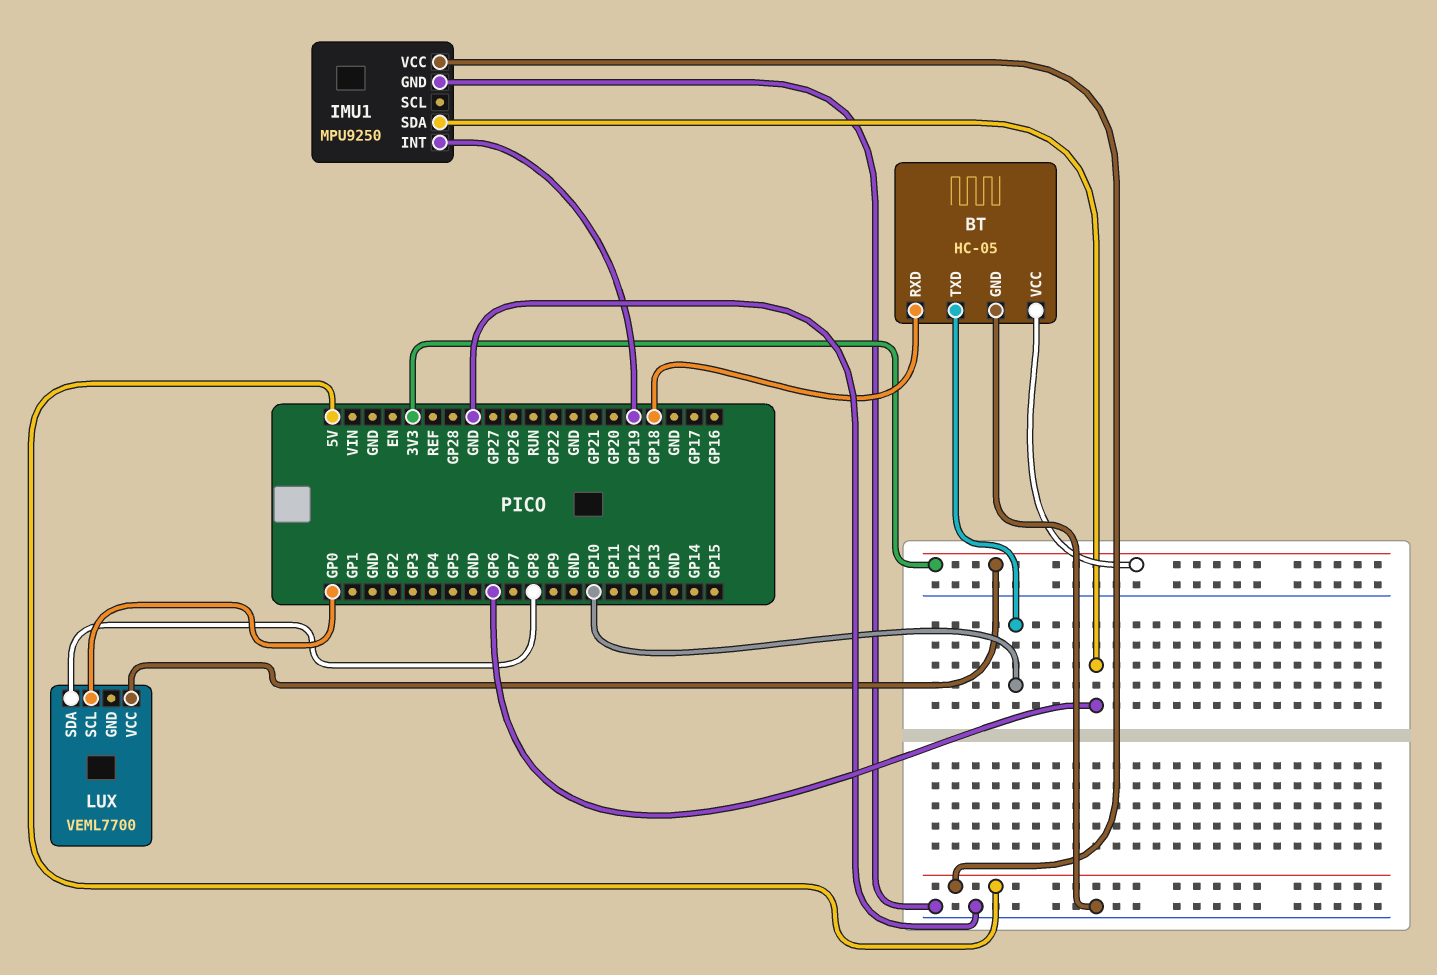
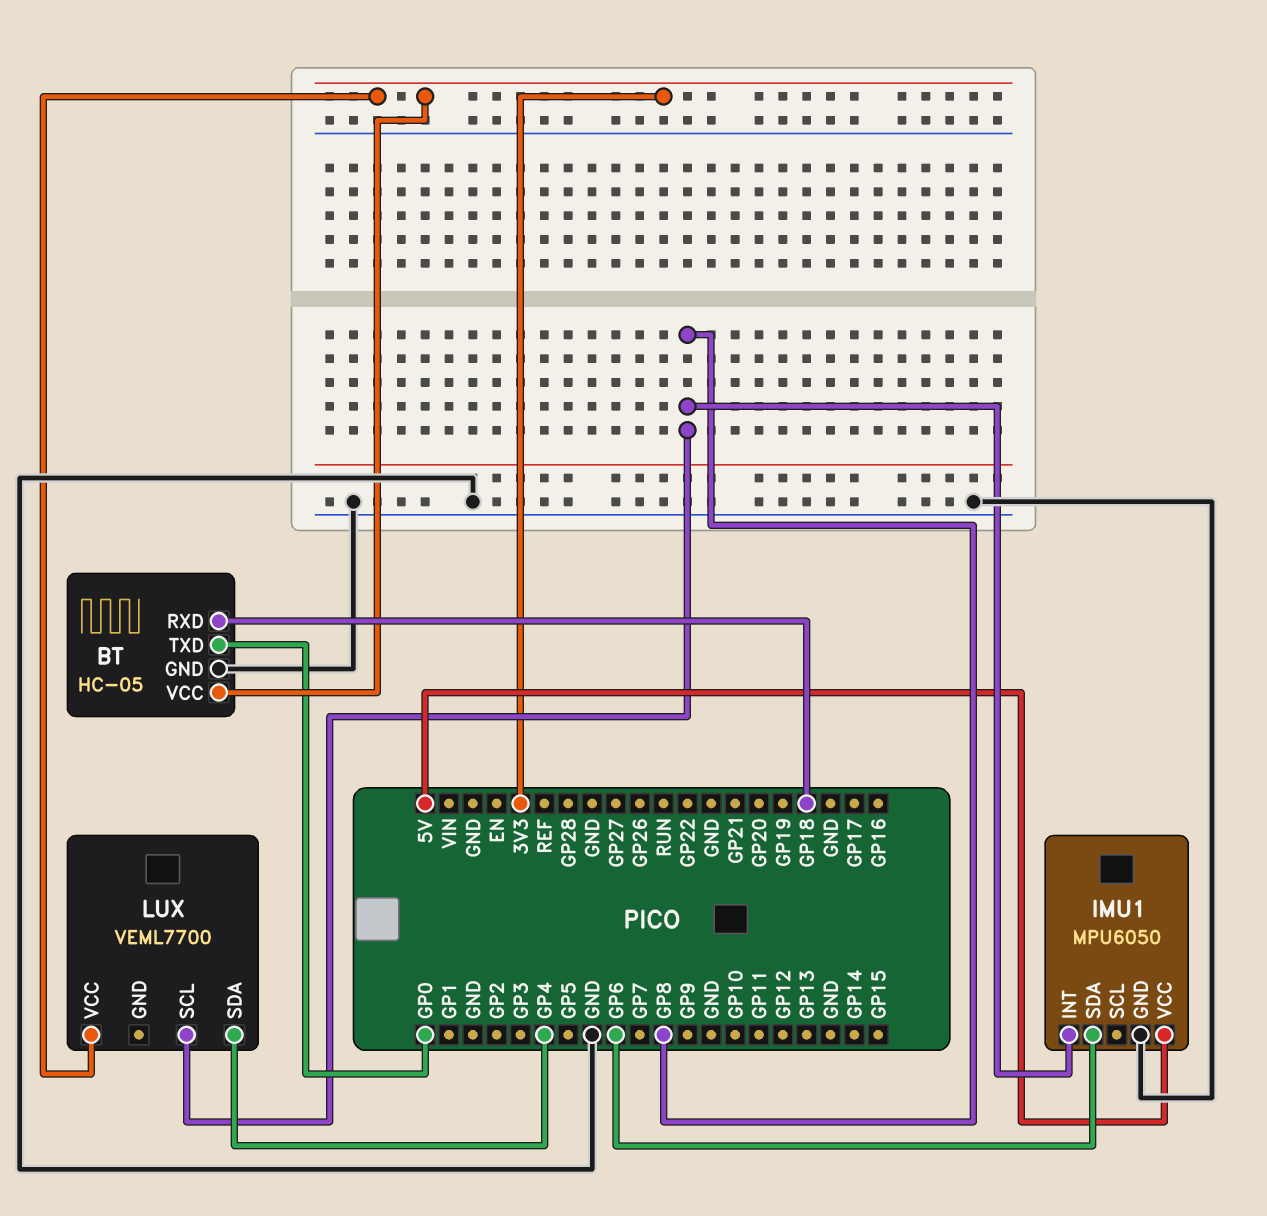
BT pin TXD: GP10 -> GP0
IMU1: MPU9250 -> MPU6050
IMU1 pin INT: GP19 -> GP8
LUX pin SCL: GP0 -> GP8
LUX pin SDA: GP8 -> GP4

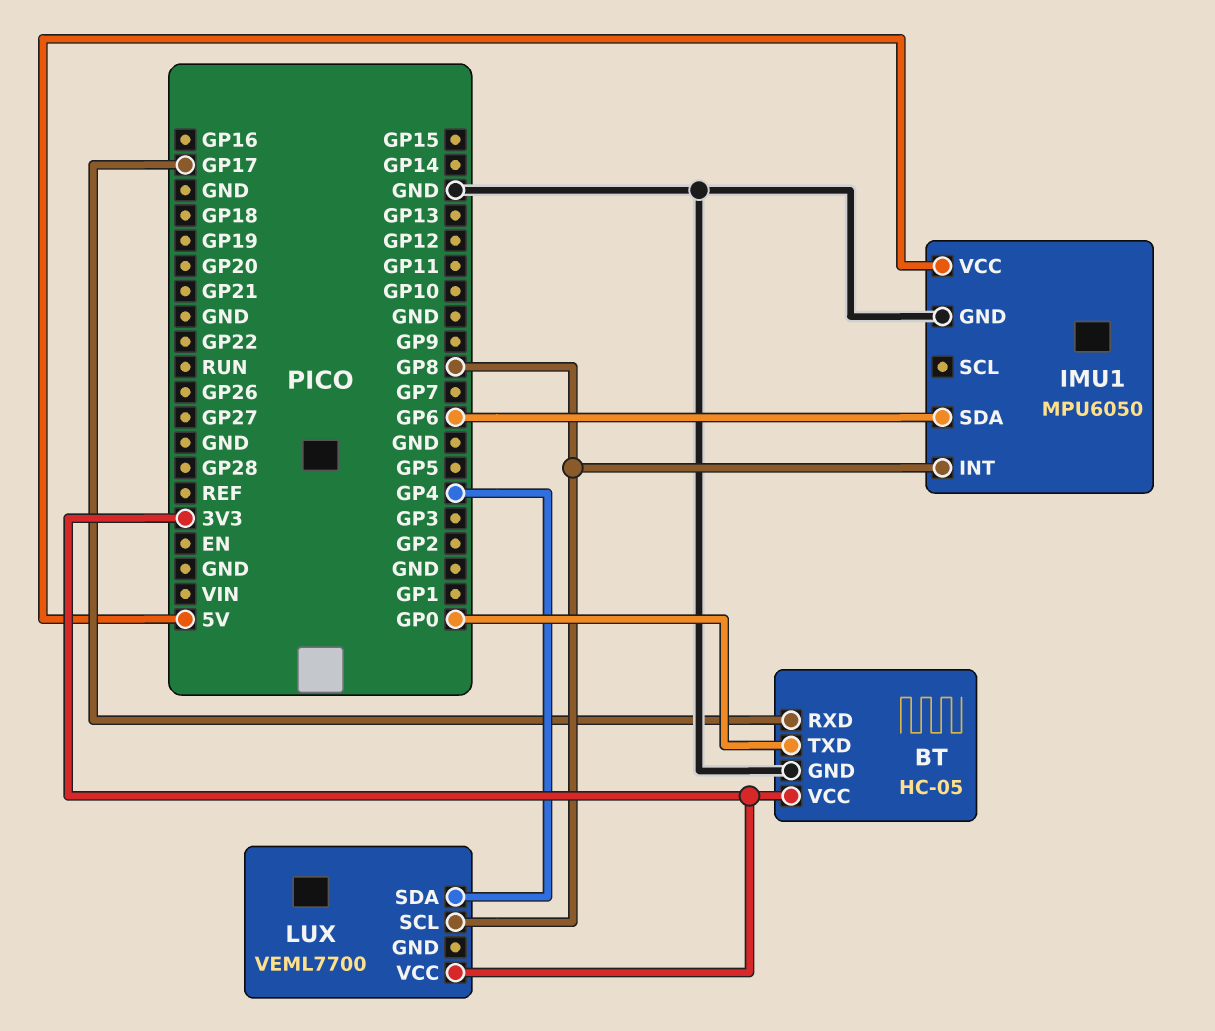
BT pin RXD: GP18 -> GP17

